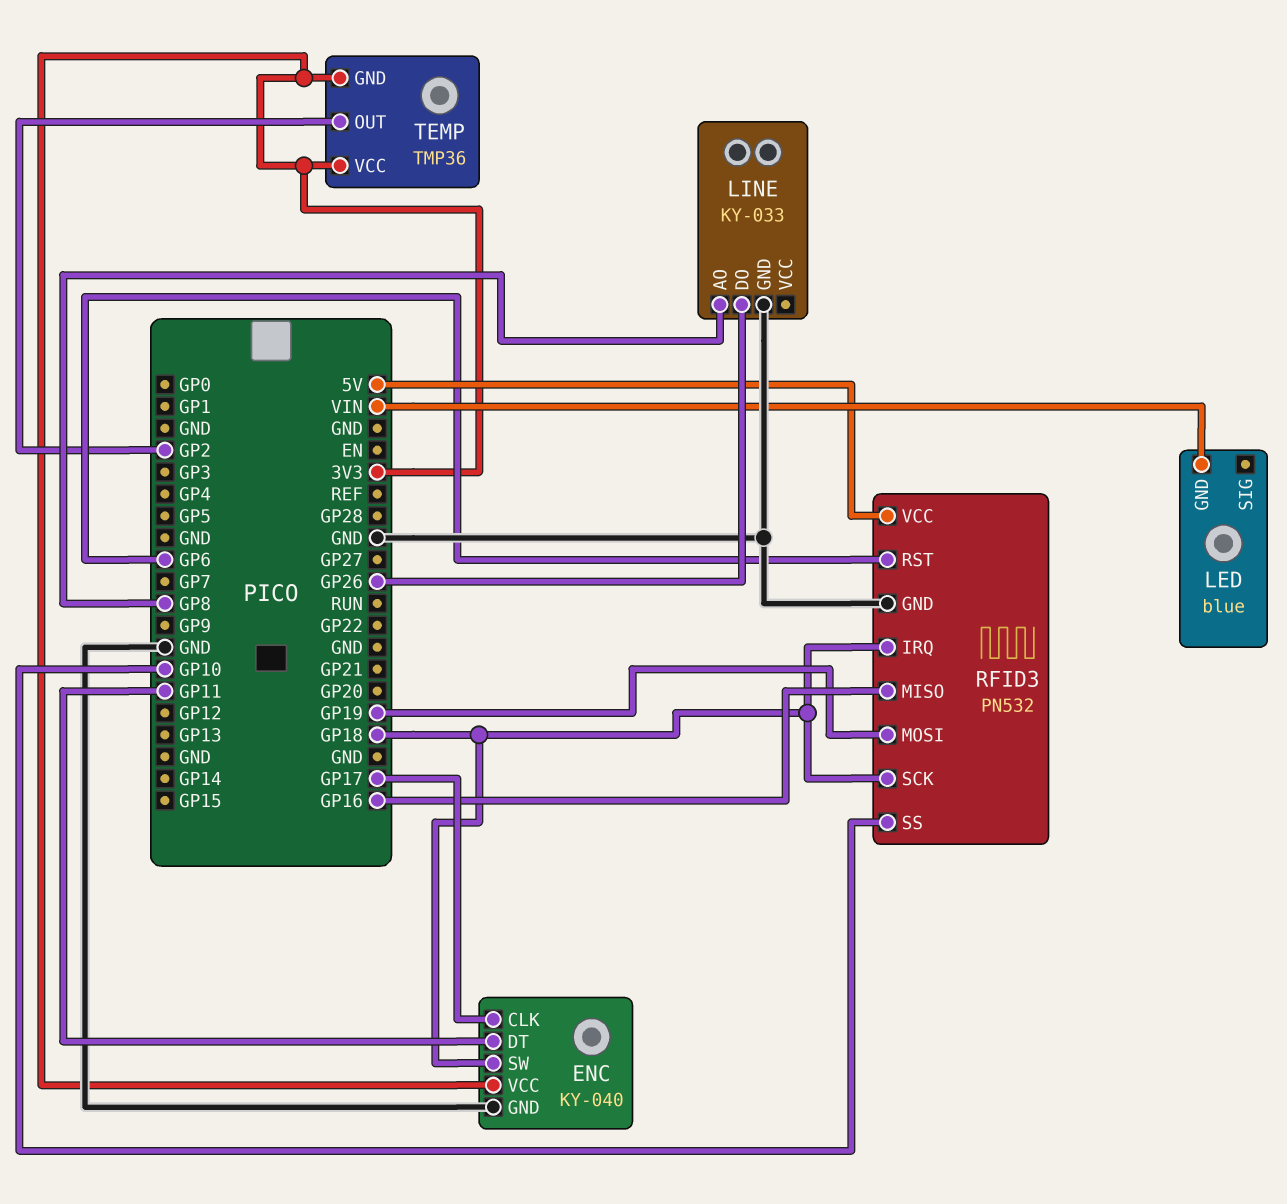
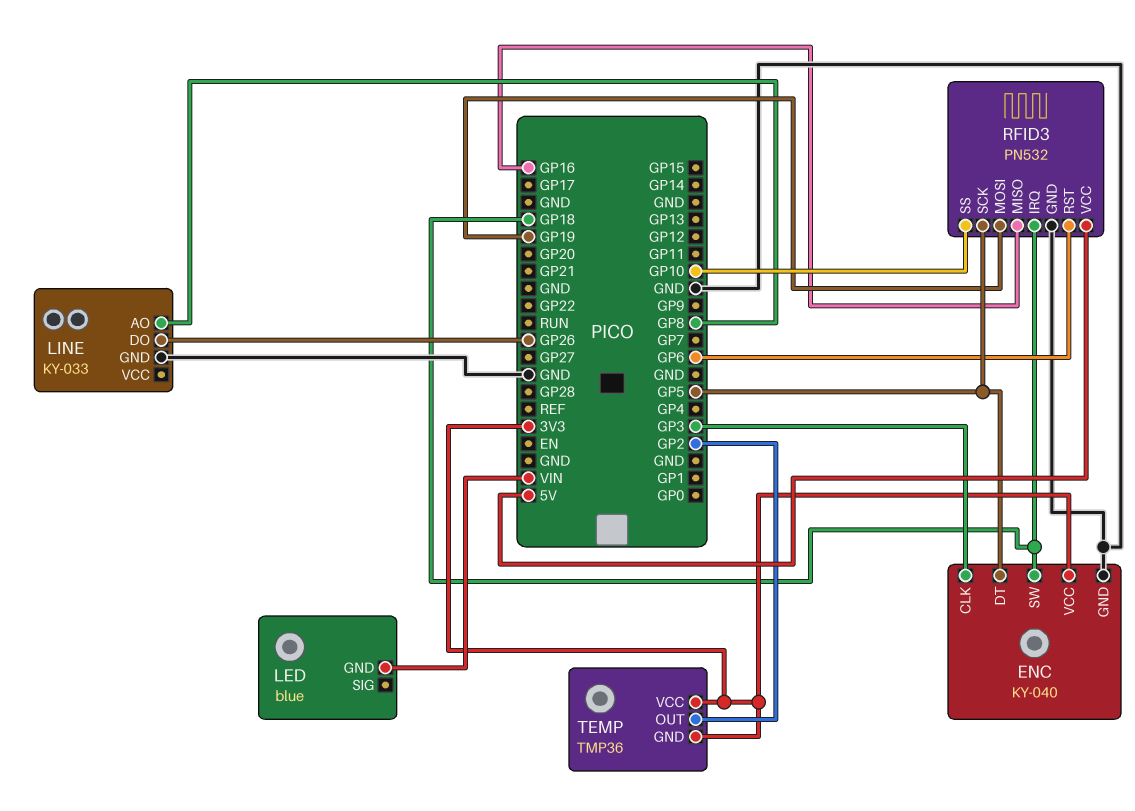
ENC pin CLK: GP17 -> GP3
ENC pin DT: GP11 -> GP5
RFID3 pin SCK: GP18 -> GP5

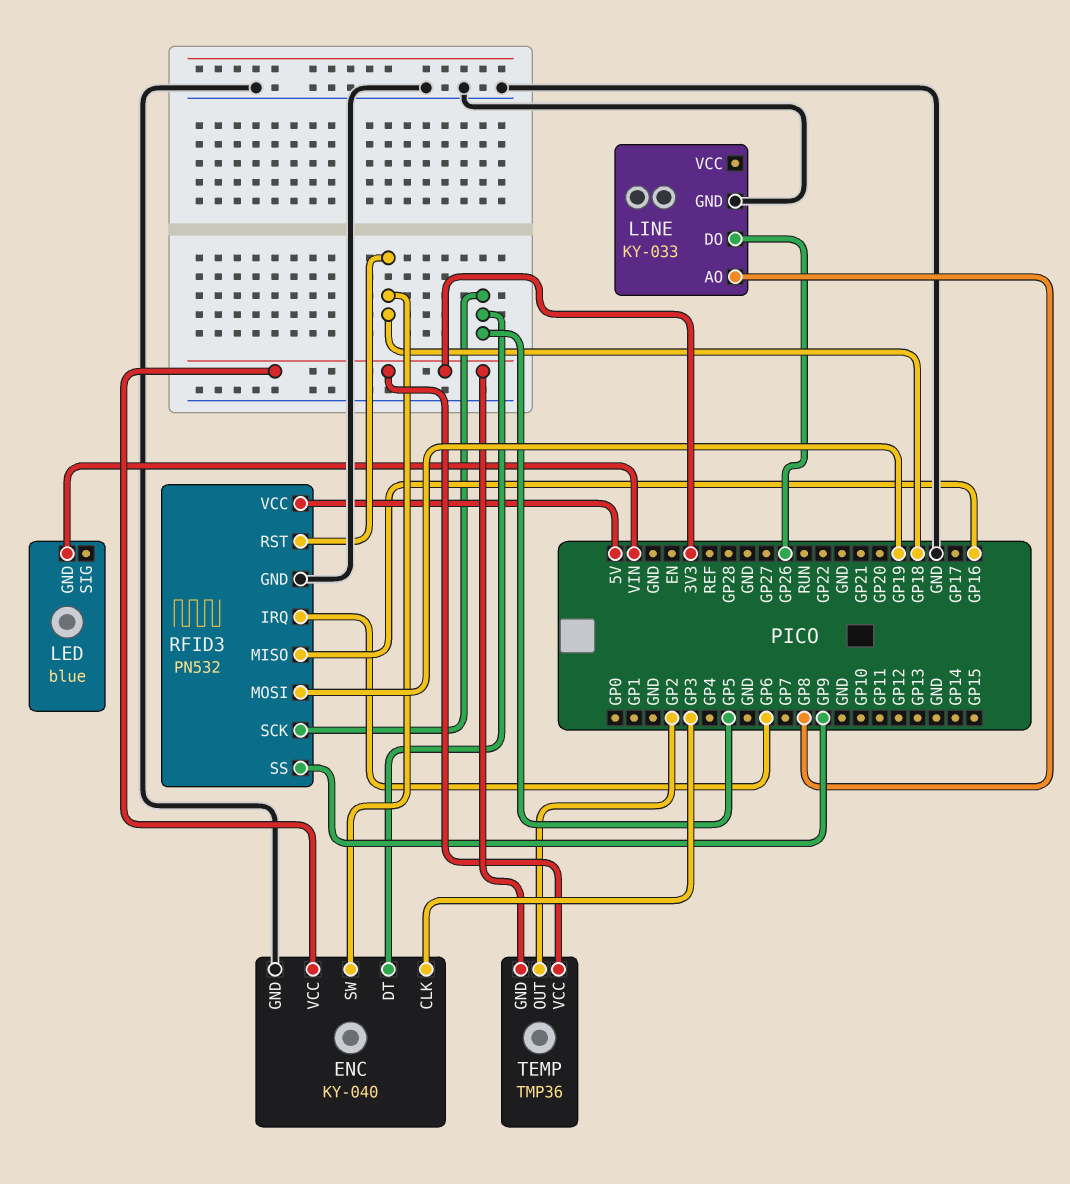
RFID3 pin IRQ: GP18 -> GP6
RFID3 pin RST: GP6 -> GP18
RFID3 pin SS: GP10 -> GP9

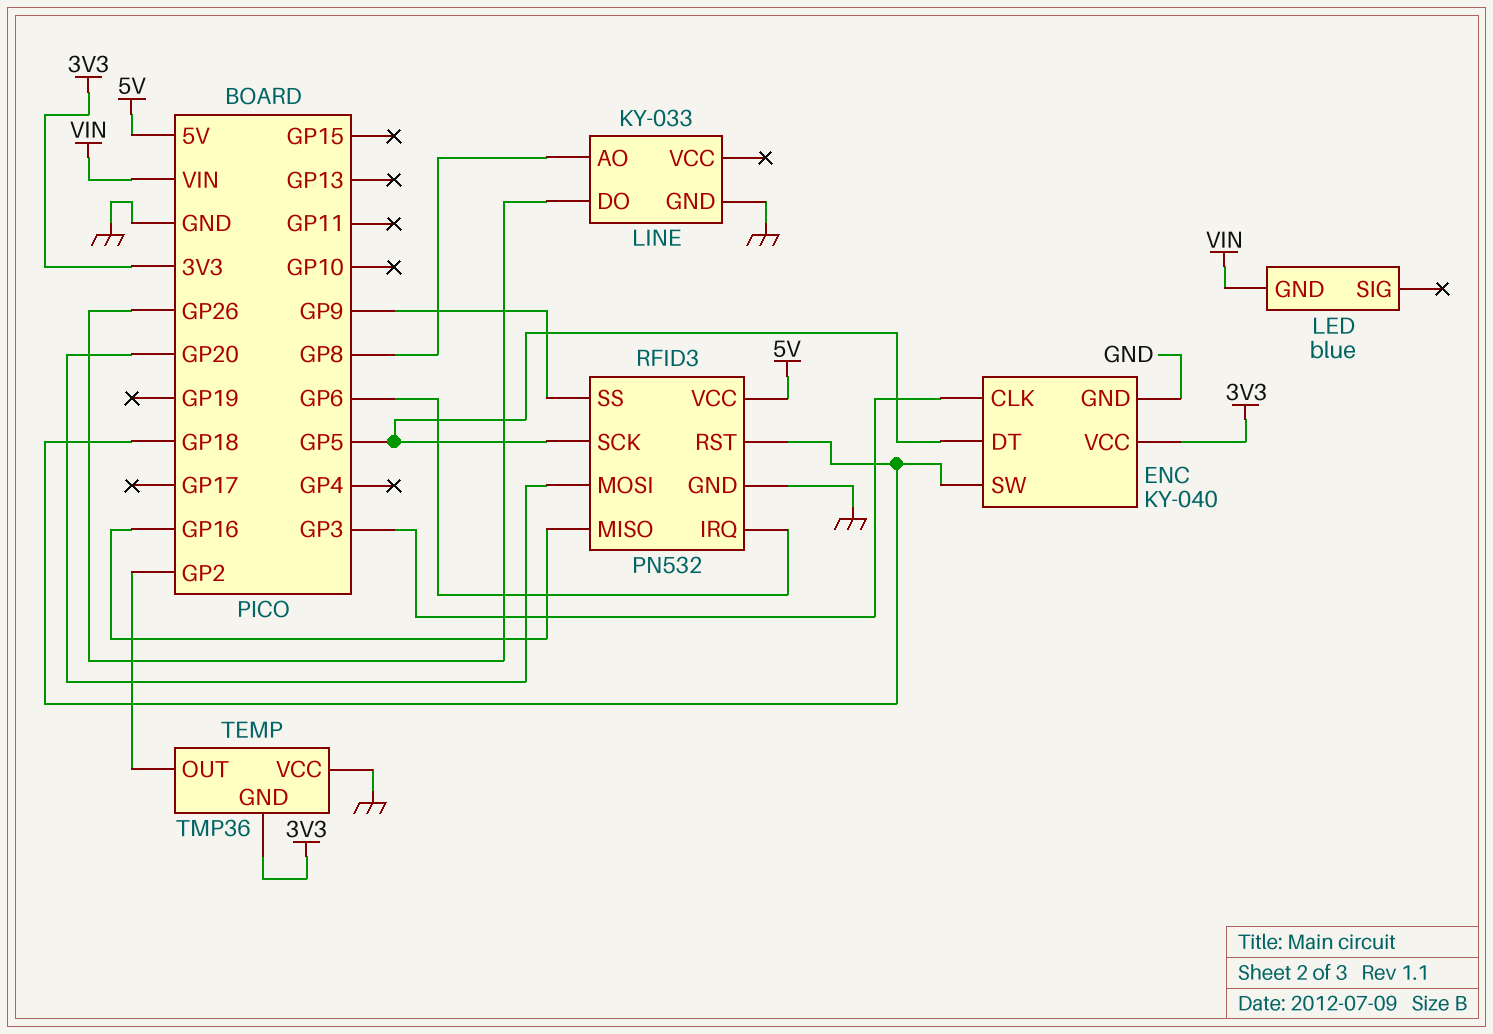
RFID3 pin MOSI: GP19 -> GP20
TEMP pin VCC: 3V3 -> GND

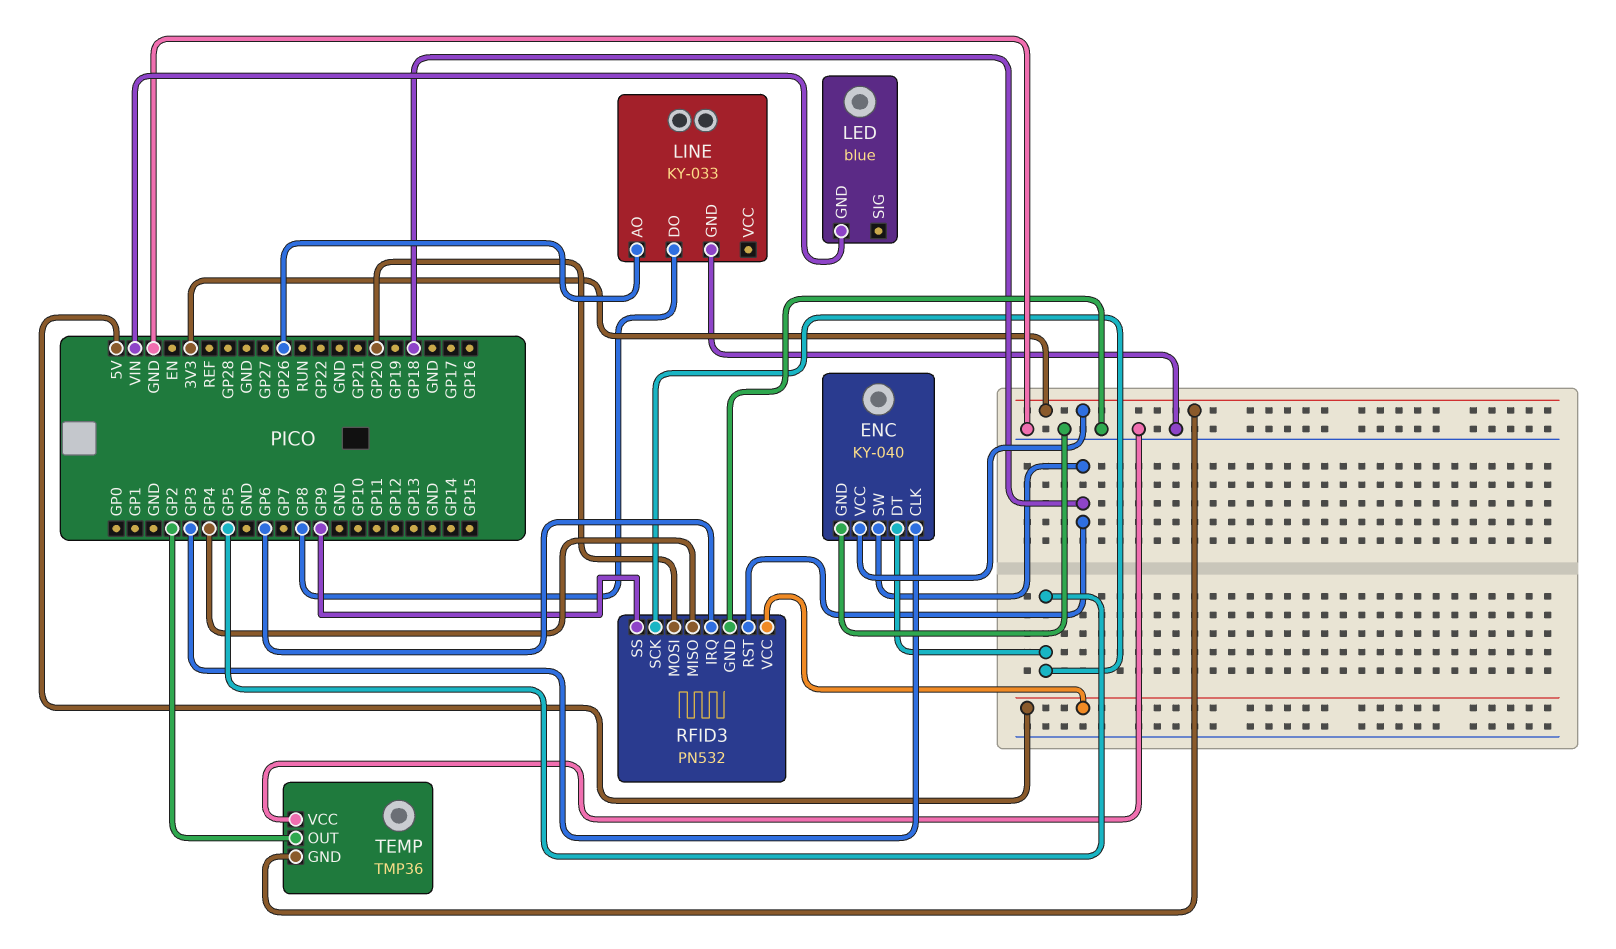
LINE pin AO: GP8 -> GP26
LINE pin DO: GP26 -> GP8
RFID3 pin MISO: GP16 -> GP4

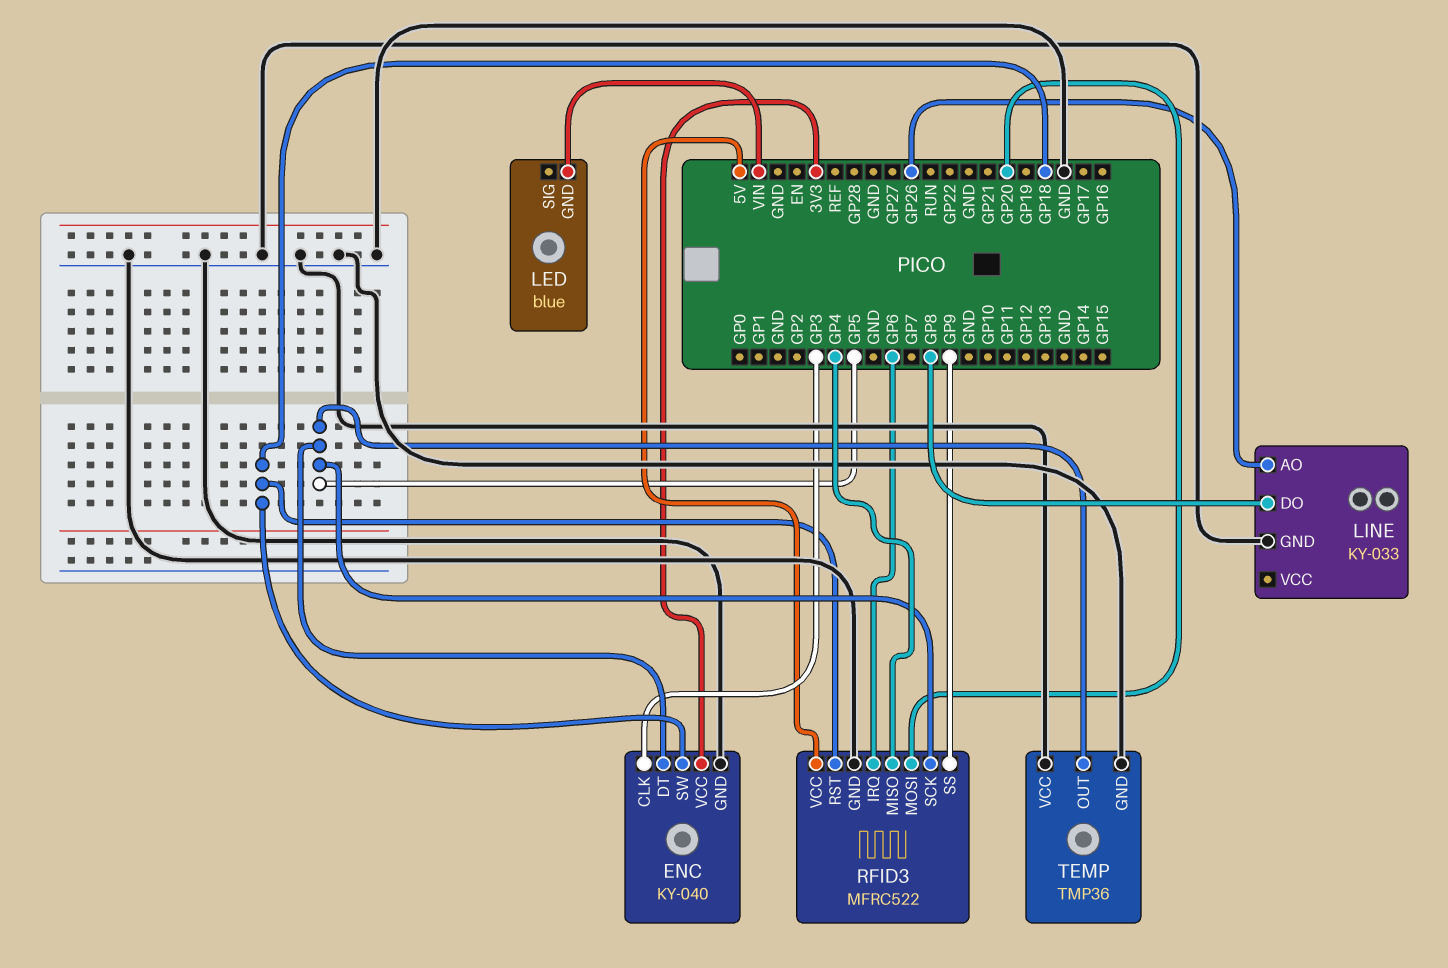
RFID3: PN532 -> MFRC522
TEMP pin GND: 3V3 -> GND
TEMP pin OUT: GP2 -> GP5

